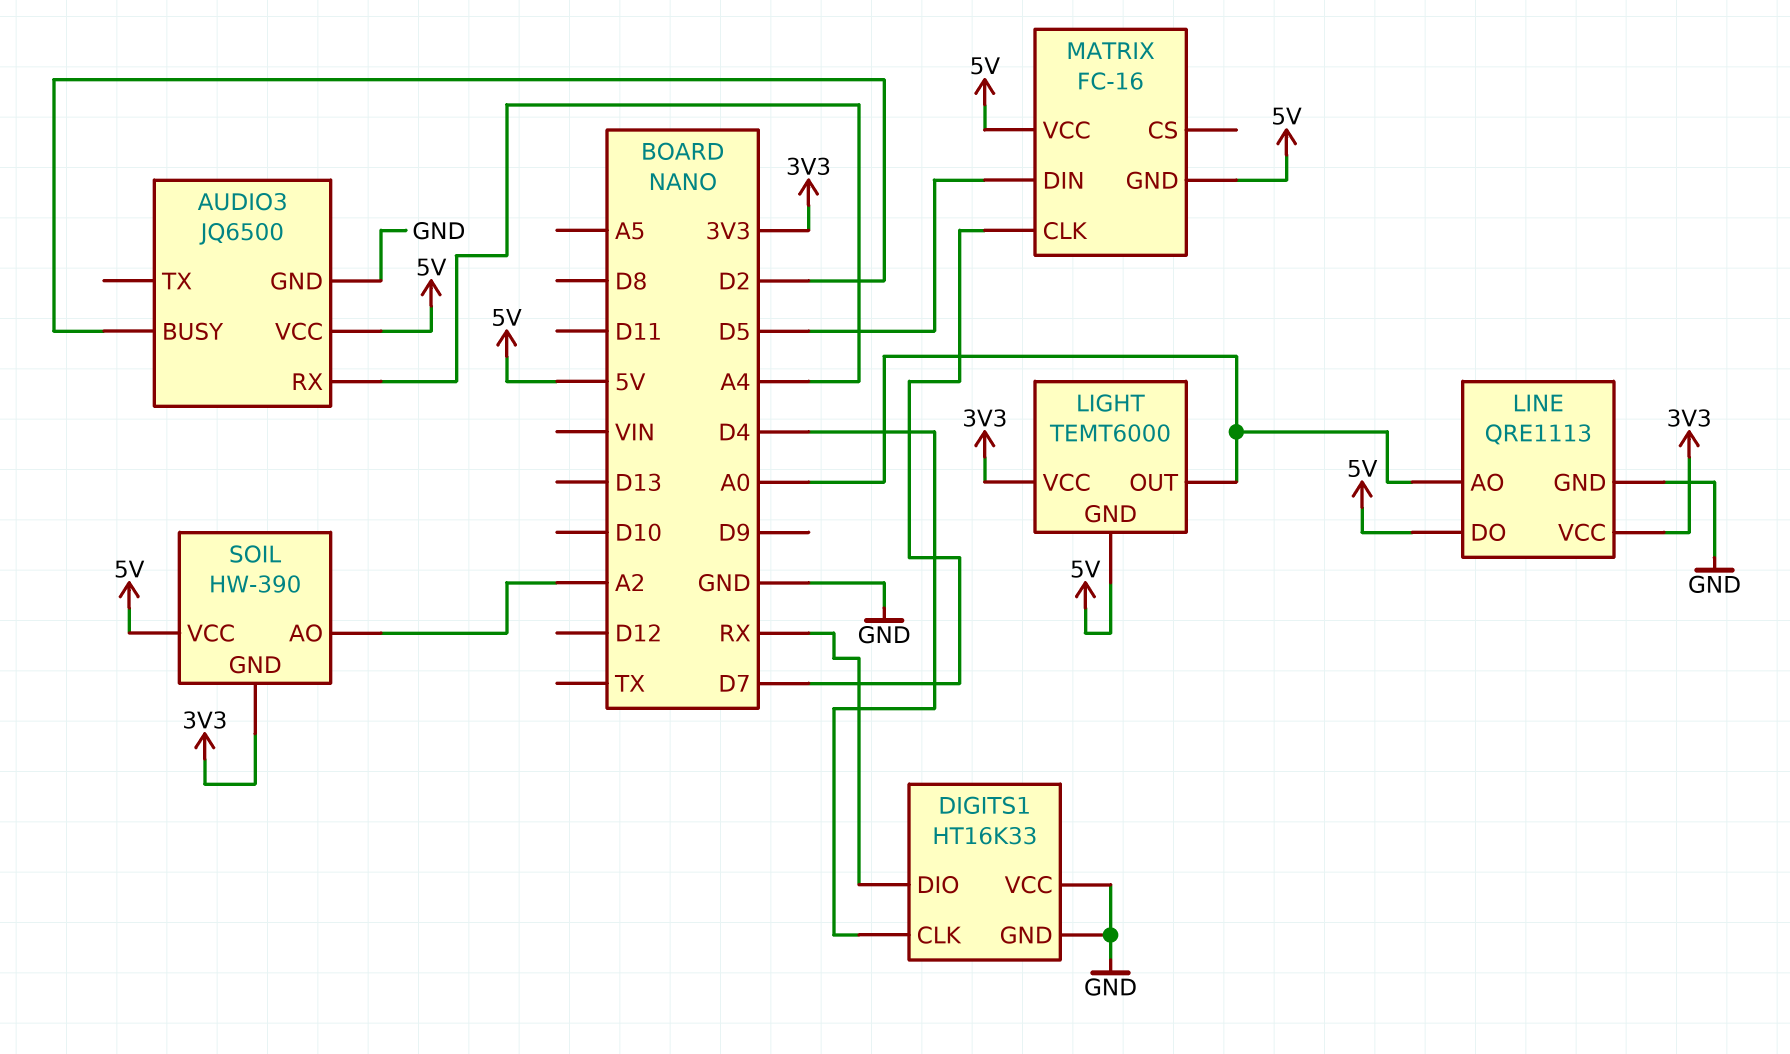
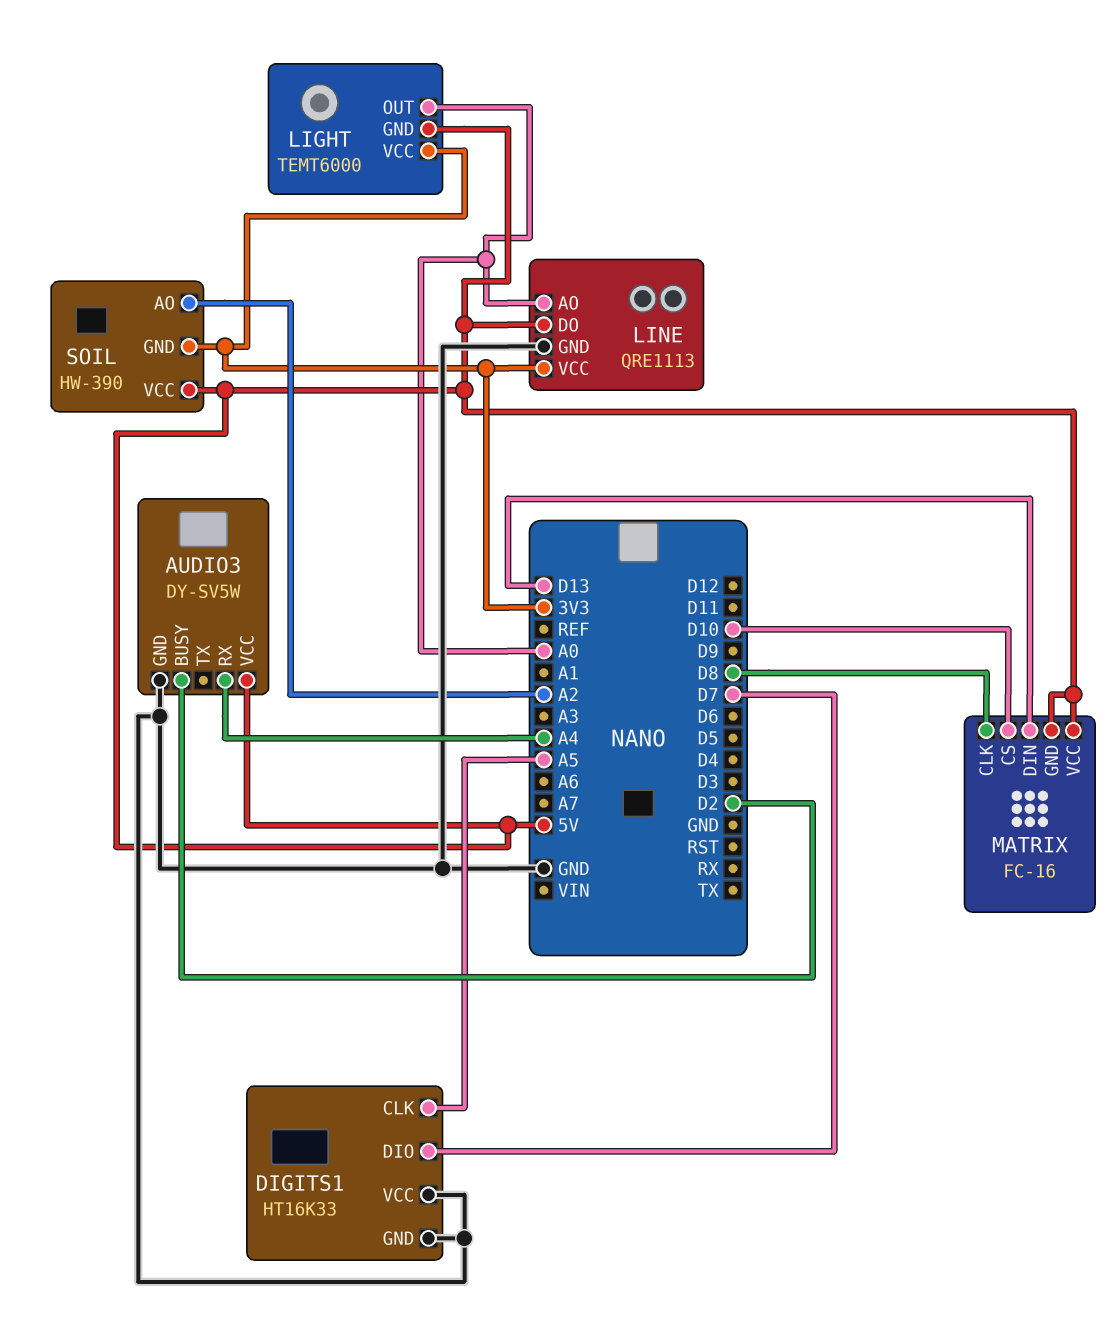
AUDIO3: JQ6500 -> DY-SV5W
DIGITS1 pin CLK: D4 -> A5
DIGITS1 pin DIO: RX -> D7
MATRIX pin CLK: D7 -> D8
MATRIX pin CS: none -> D10
MATRIX pin DIN: D5 -> D13

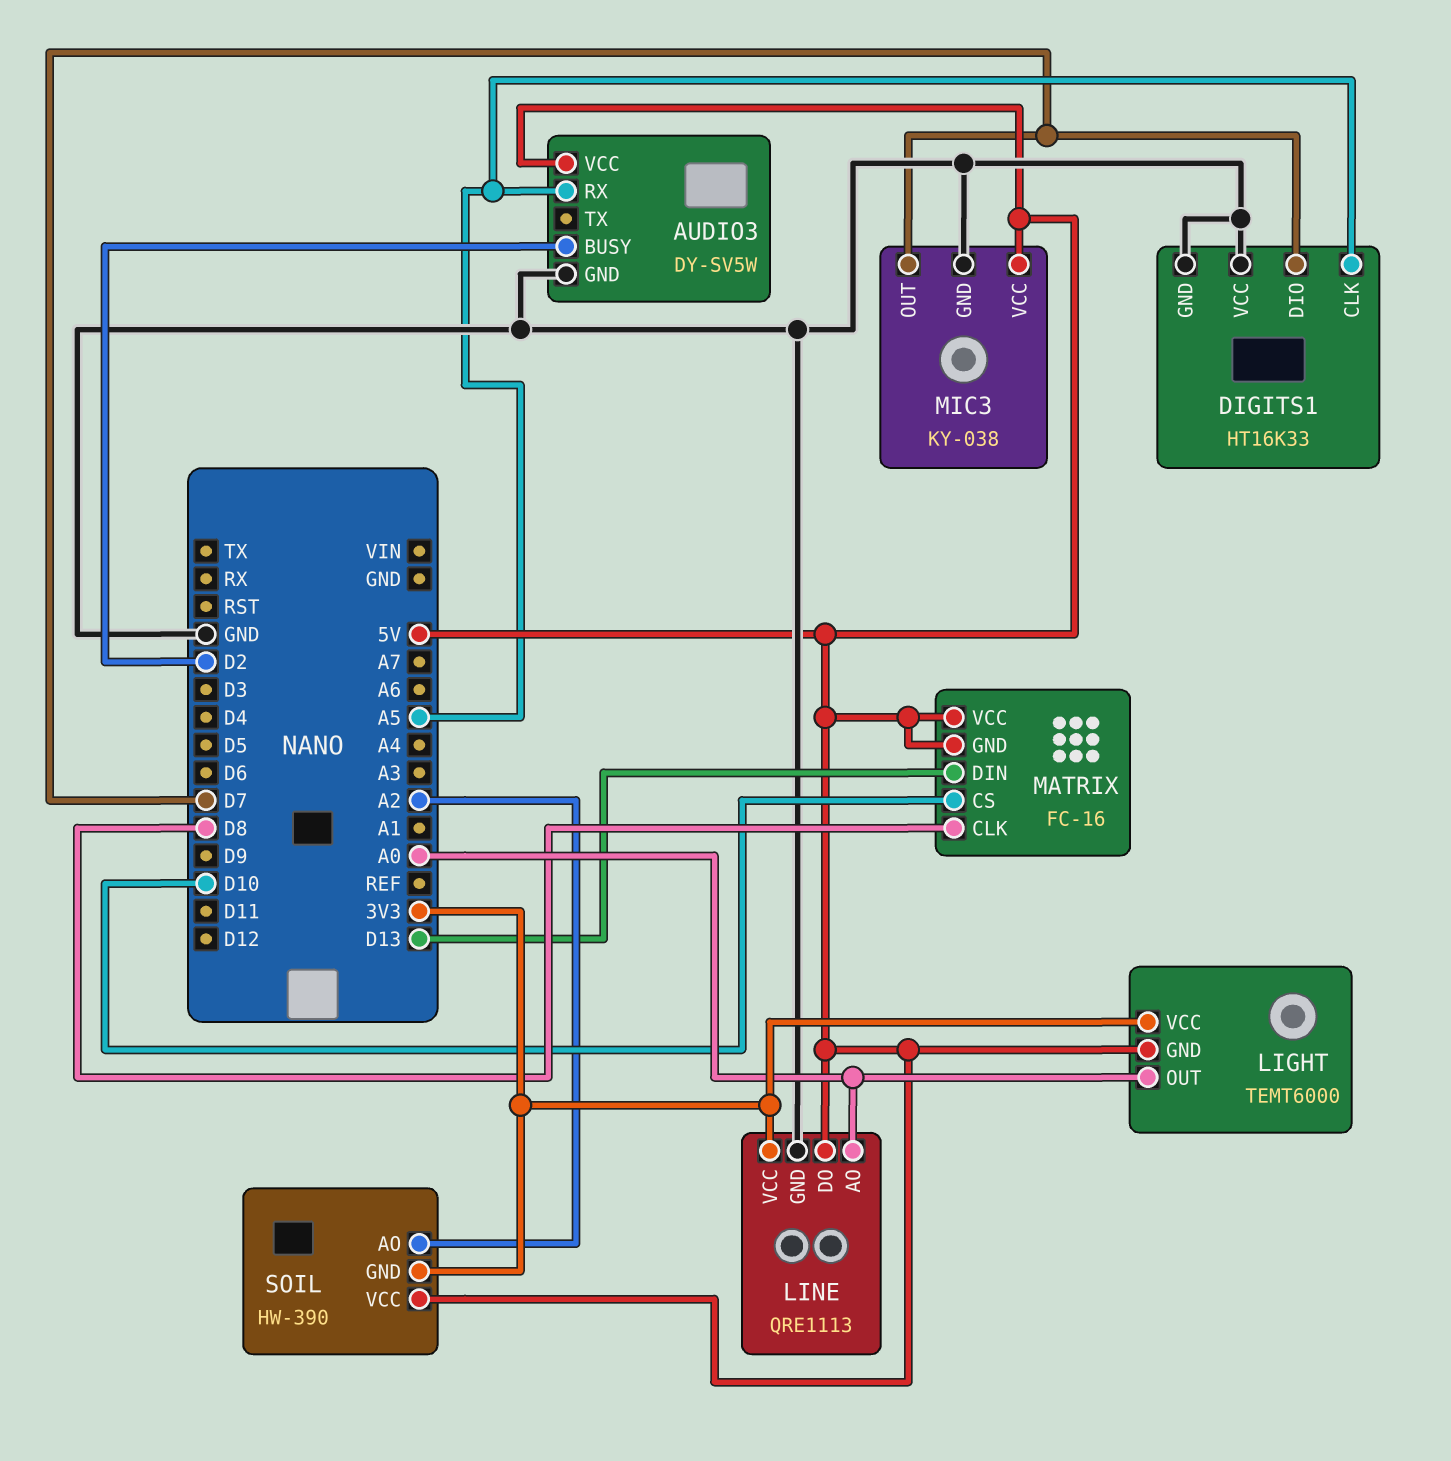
AUDIO3 pin RX: A4 -> A5
MIC3: none -> KY-038
MIC3 pin GND: none -> GND
MIC3 pin OUT: none -> D7
MIC3 pin VCC: none -> 5V

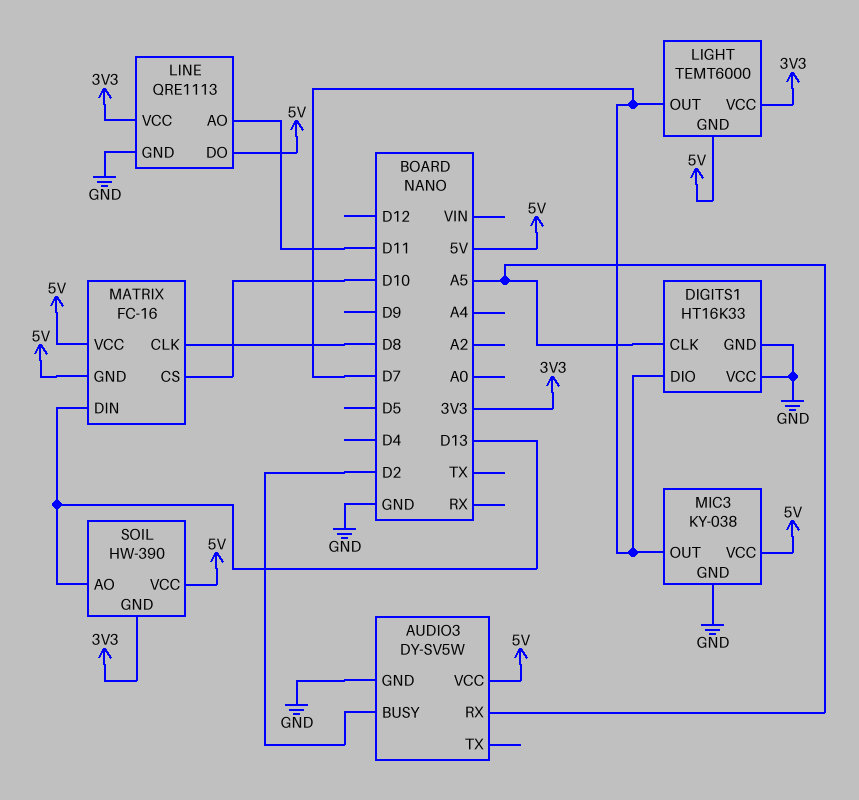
LIGHT pin OUT: A0 -> D7
LINE pin AO: A0 -> D11
SOIL pin AO: A2 -> D13

